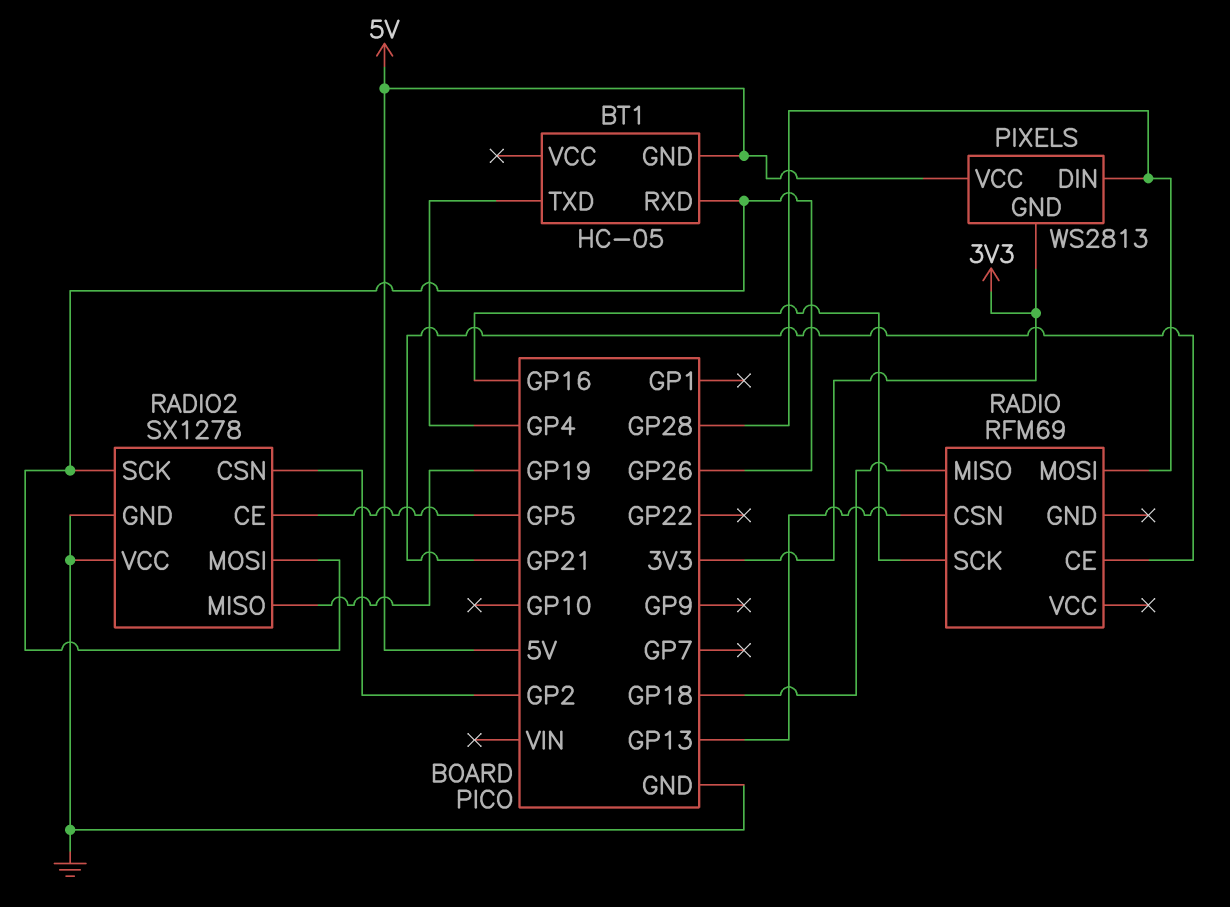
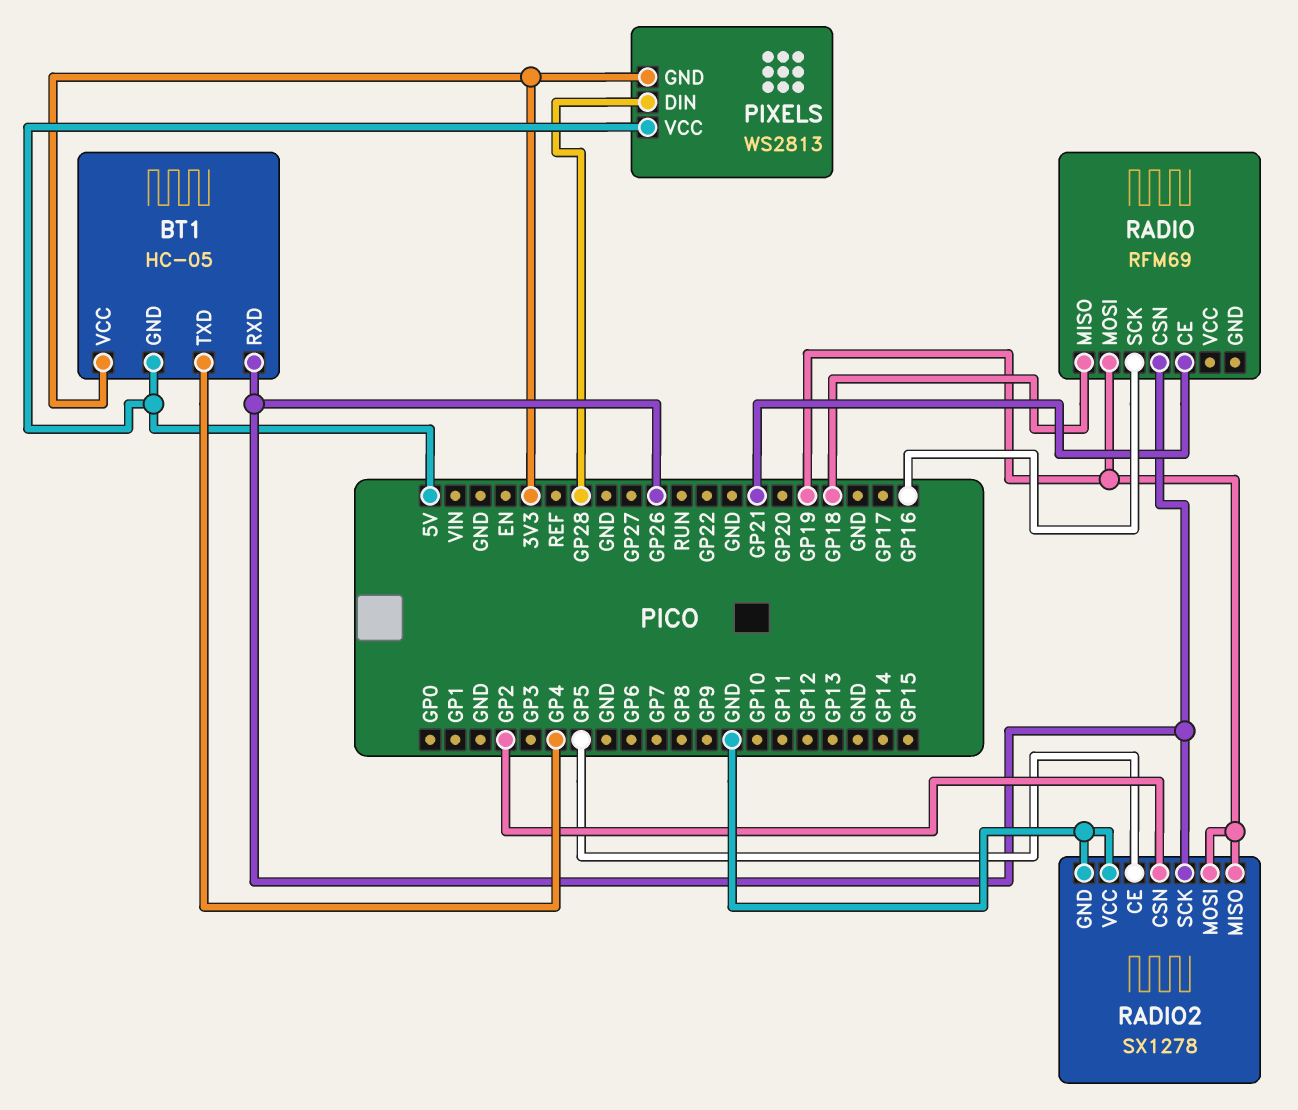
BT1 pin VCC: none -> 3V3
RADIO pin CSN: GP13 -> GP26
RADIO pin MOSI: GP28 -> GP19
RADIO2 pin MOSI: GP26 -> GP19

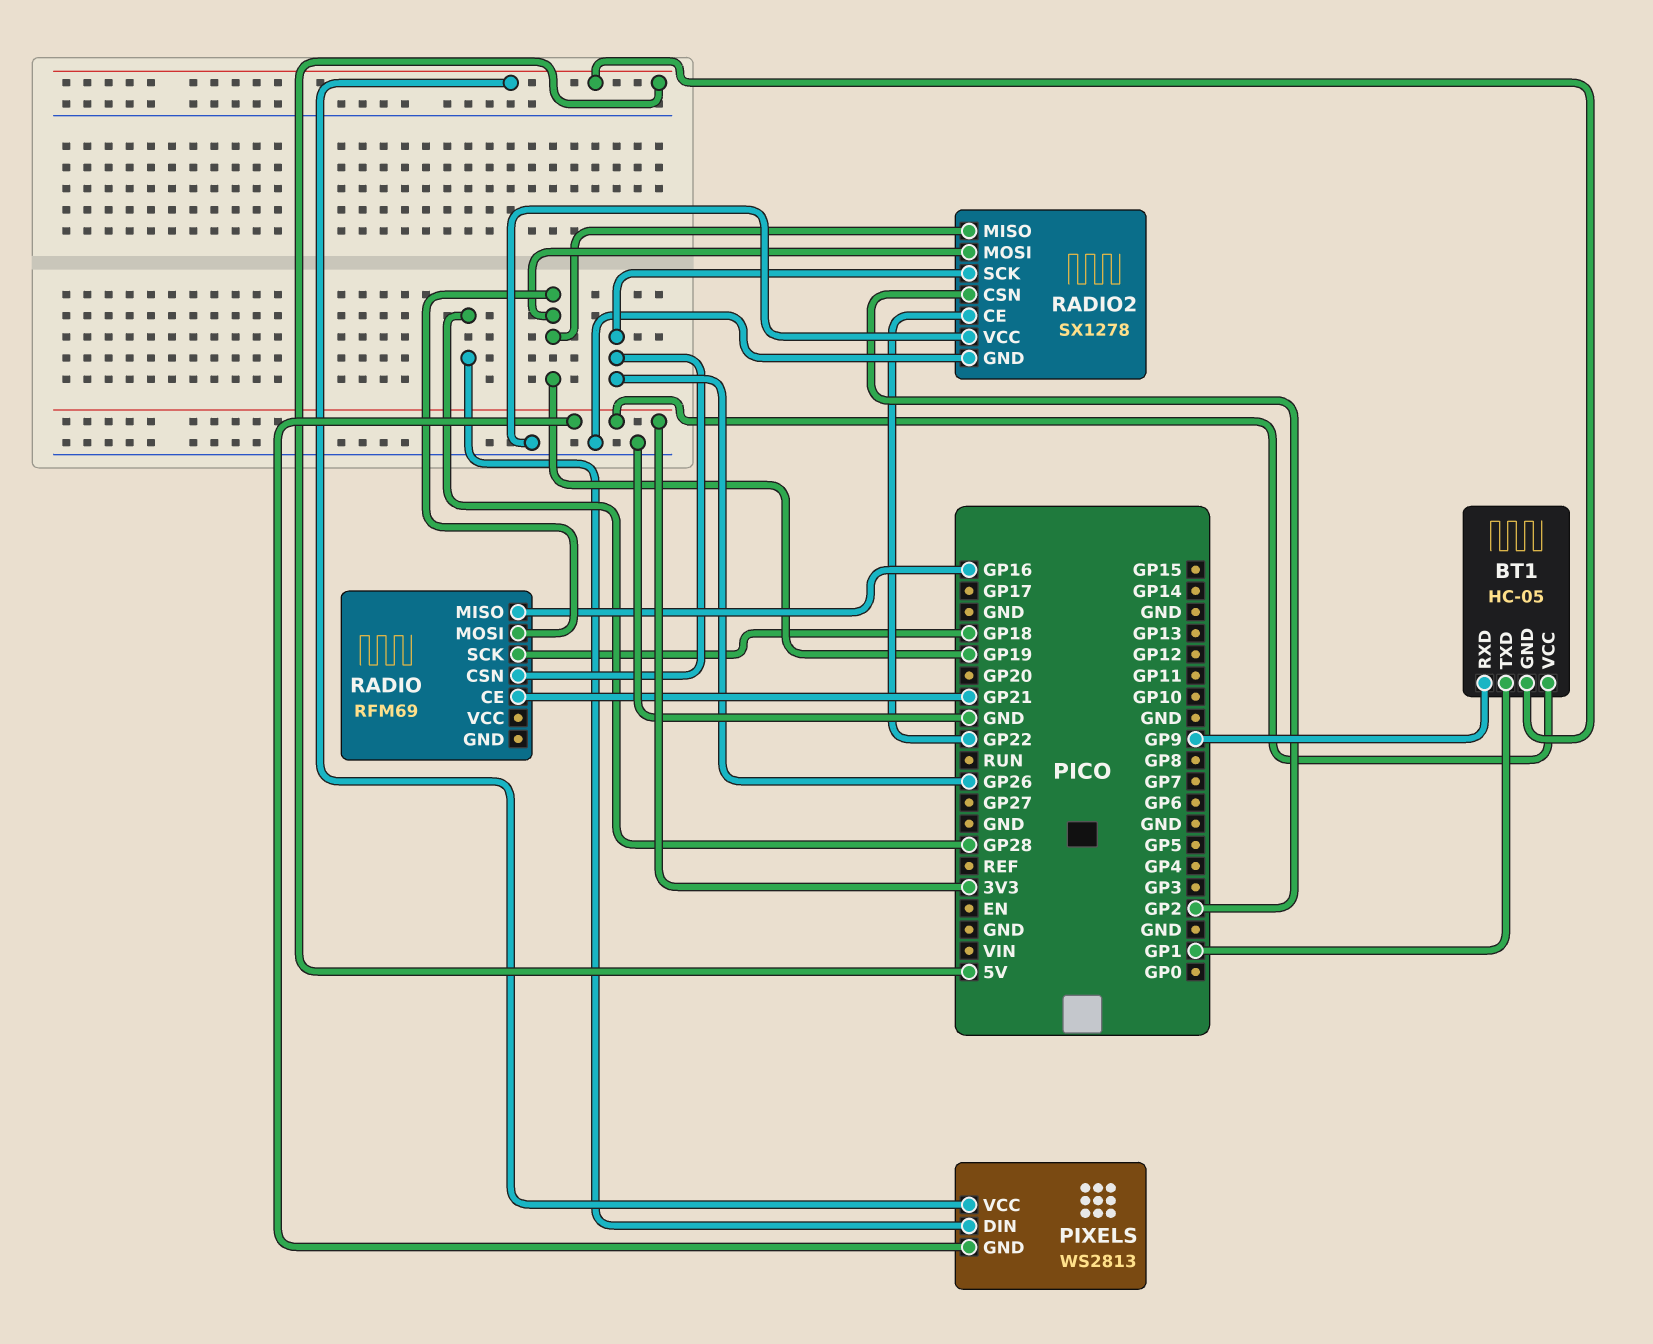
BT1 pin RXD: GP26 -> GP9
BT1 pin TXD: GP4 -> GP1
RADIO pin MISO: GP18 -> GP16
RADIO pin SCK: GP16 -> GP18
RADIO2 pin CE: GP5 -> GP22

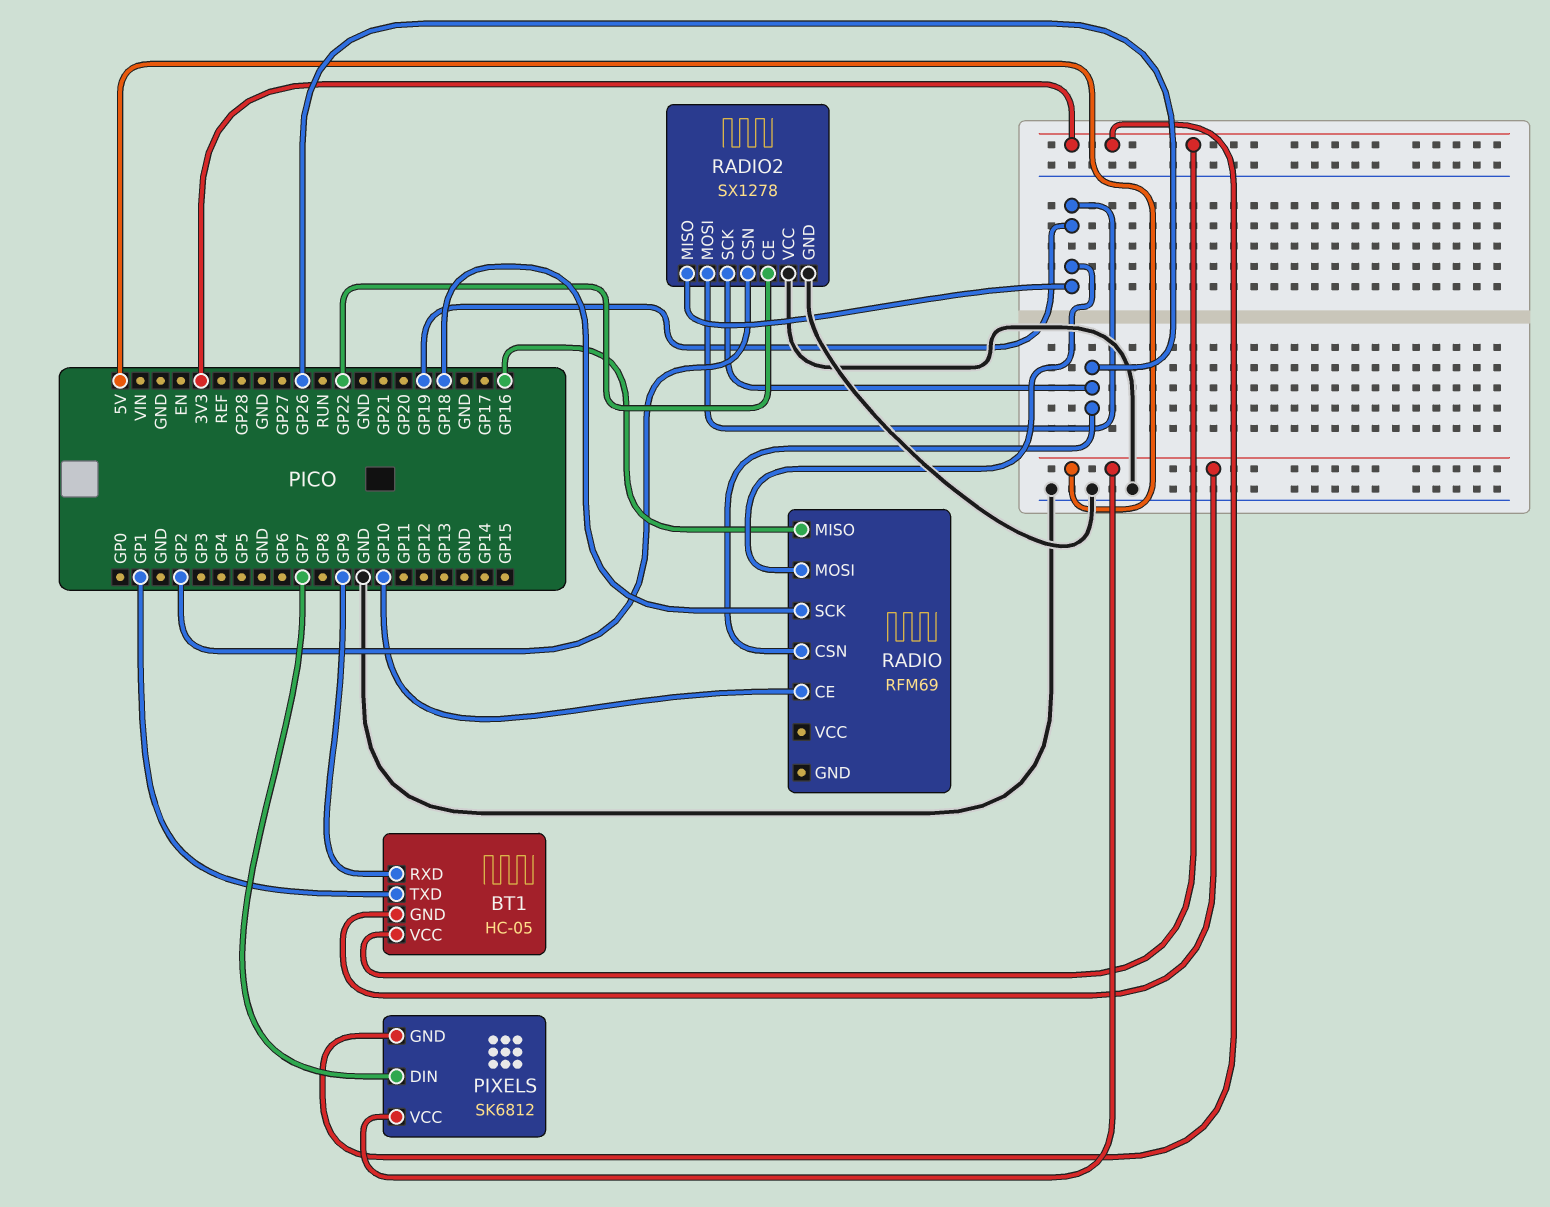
PIXELS: WS2813 -> SK6812
PIXELS pin DIN: GP28 -> GP7
RADIO pin CE: GP21 -> GP10

